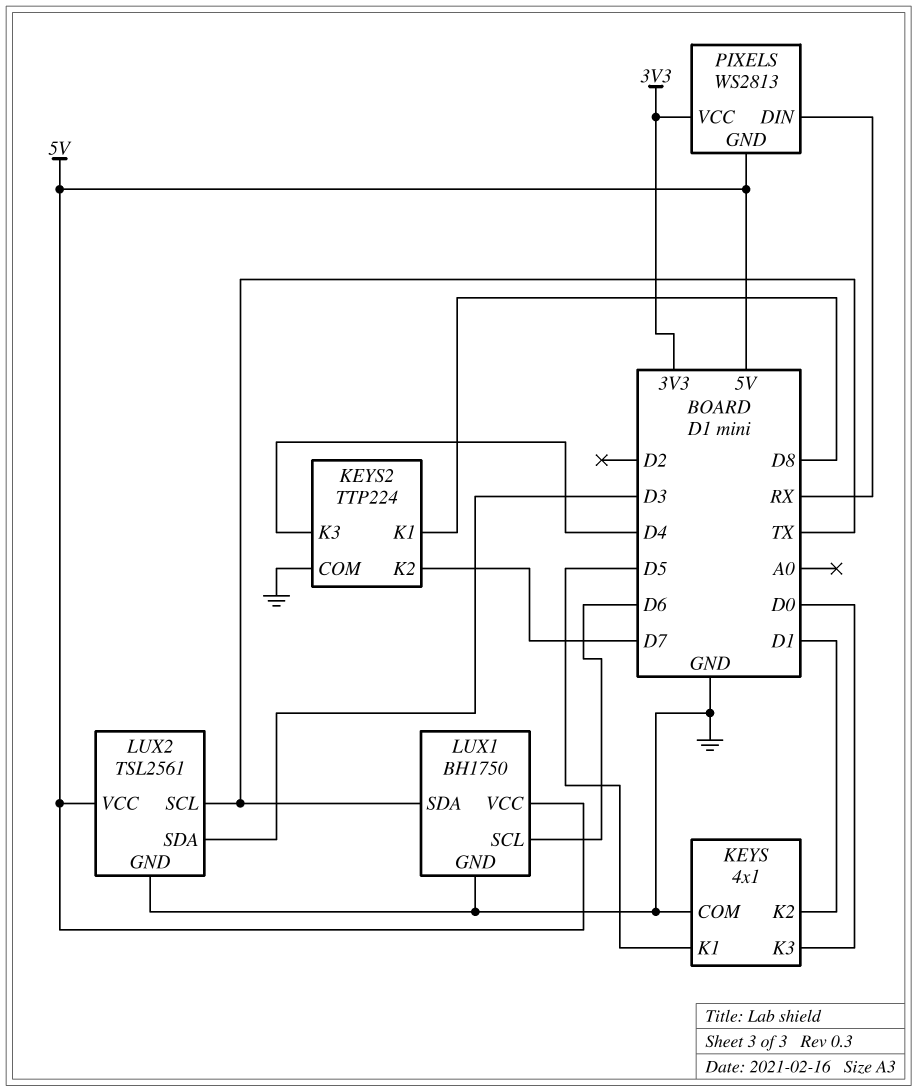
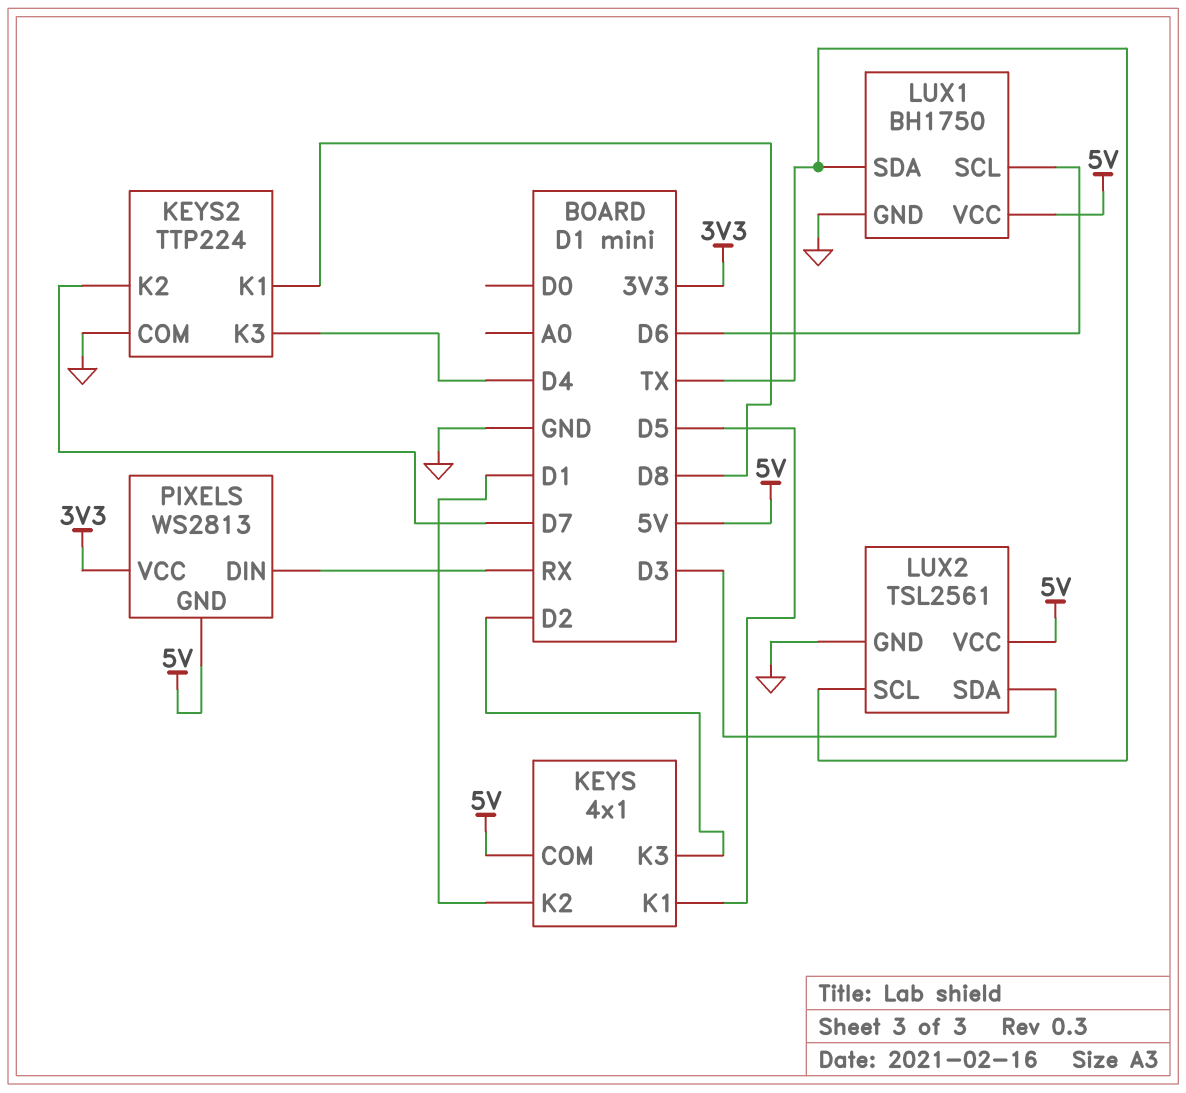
KEYS pin COM: GND -> 5V
KEYS pin K3: D0 -> D2

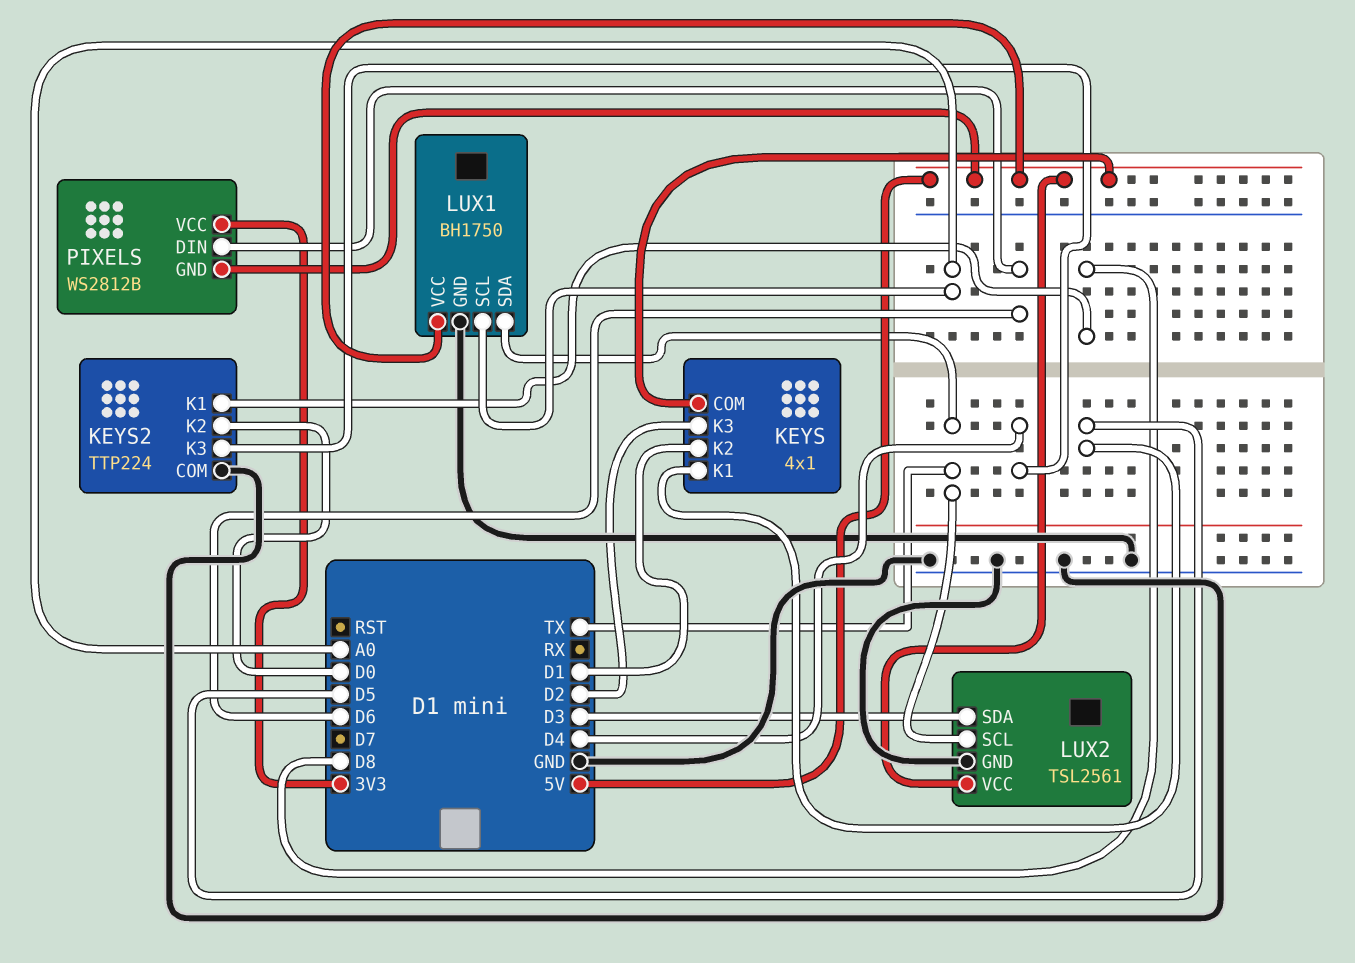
KEYS2 pin K2: D7 -> D0
LUX1 pin SCL: D6 -> A0
PIXELS: WS2813 -> WS2812B
PIXELS pin DIN: RX -> D6

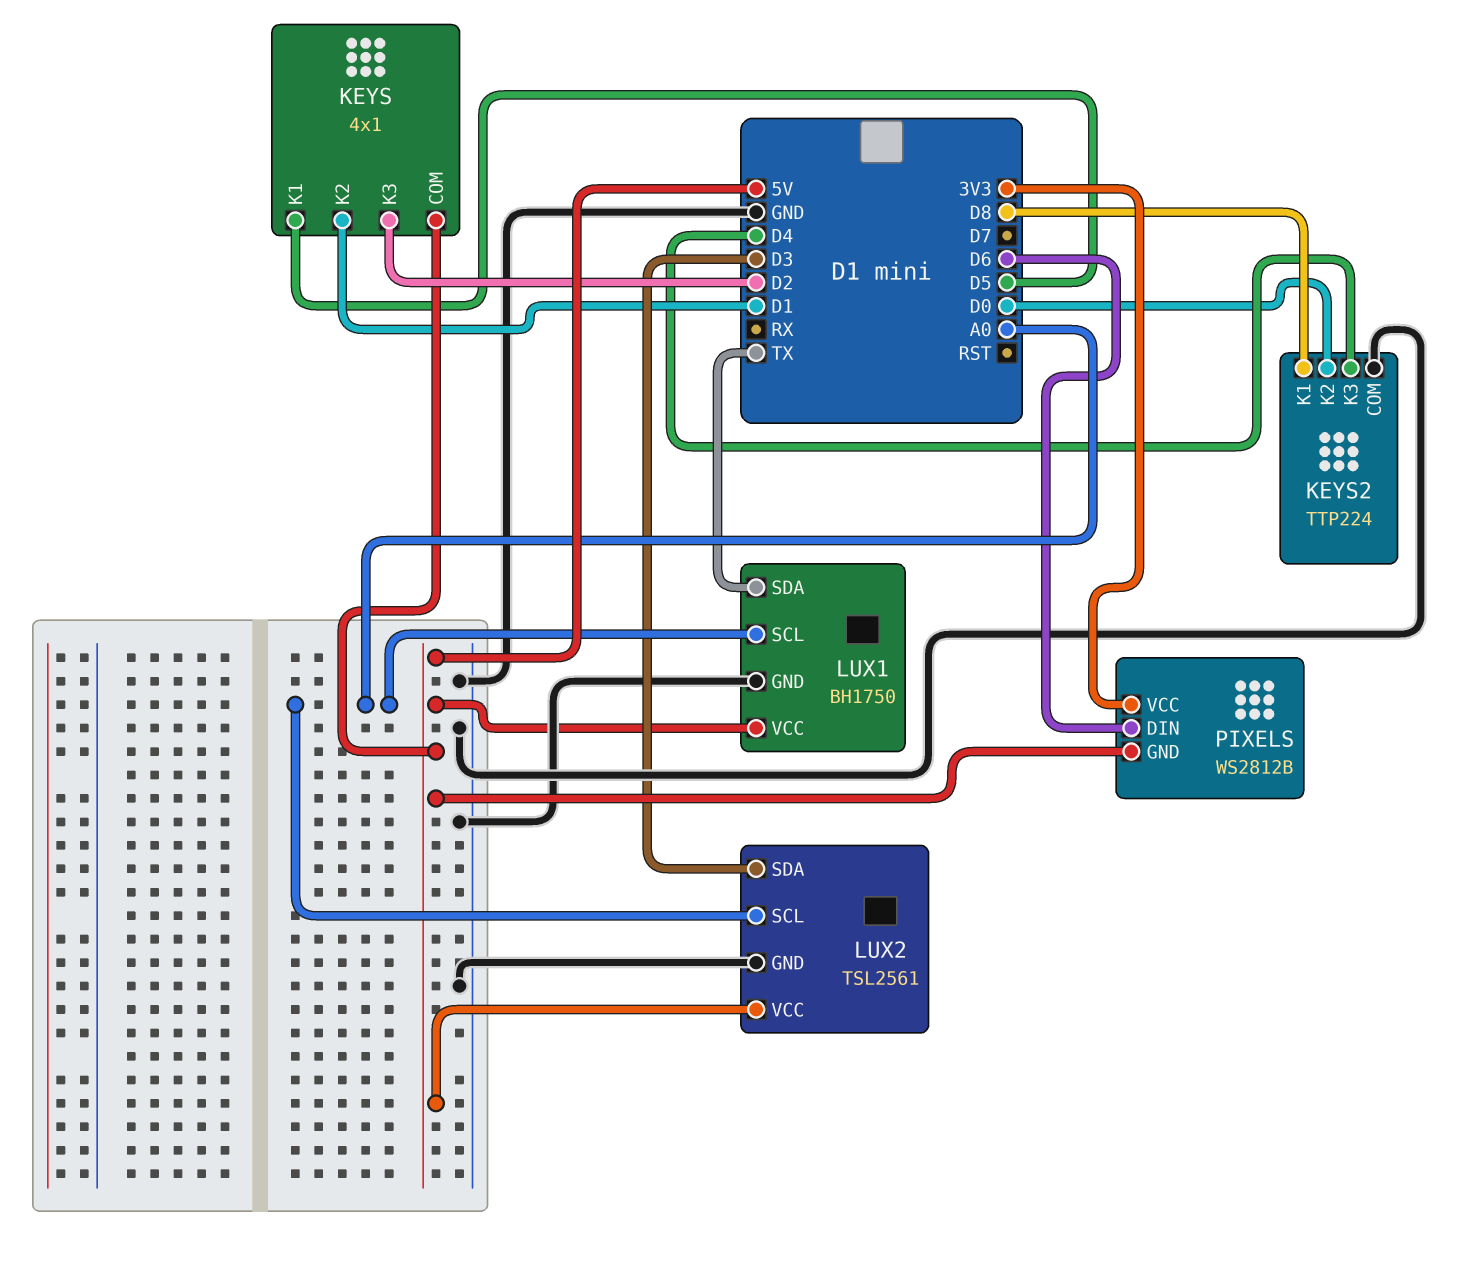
LUX2 pin SCL: TX -> A0

